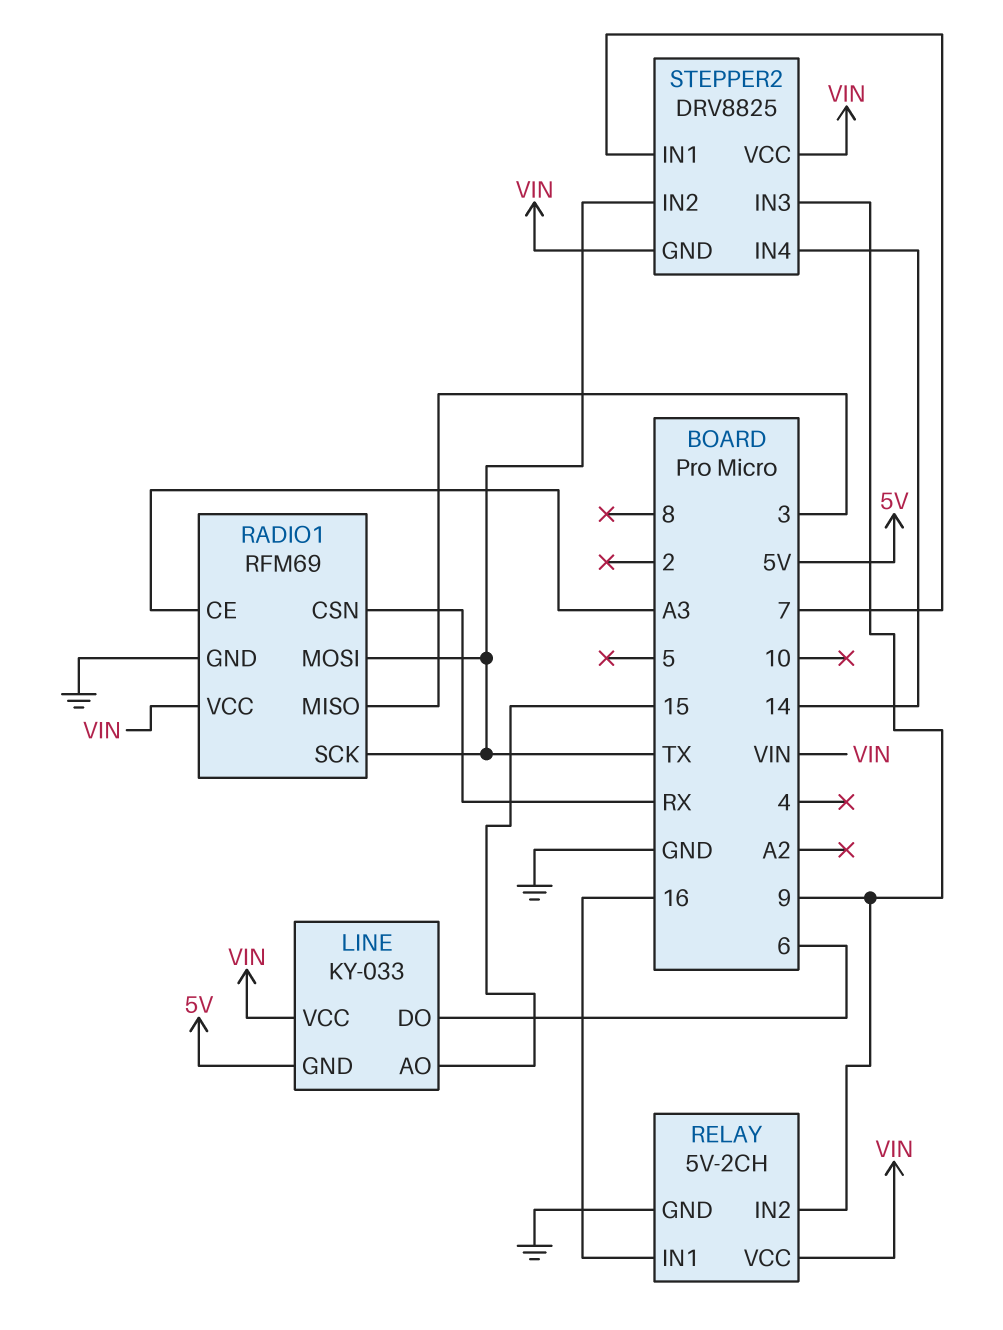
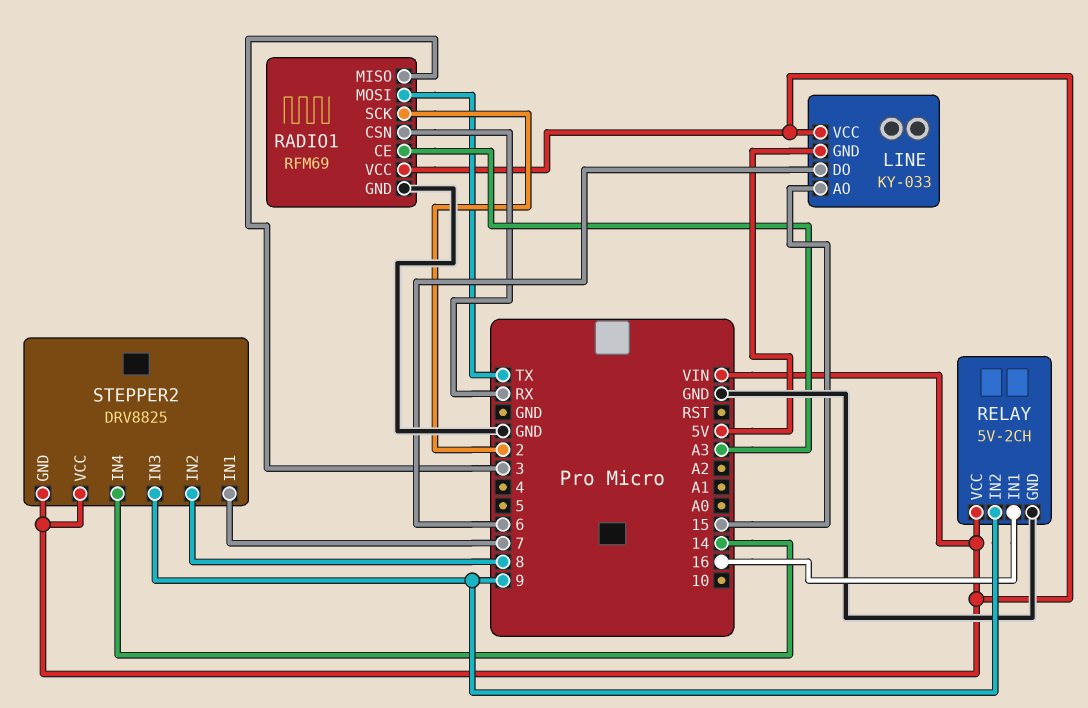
RADIO1 pin SCK: TX -> 2
STEPPER2 pin IN2: TX -> 8

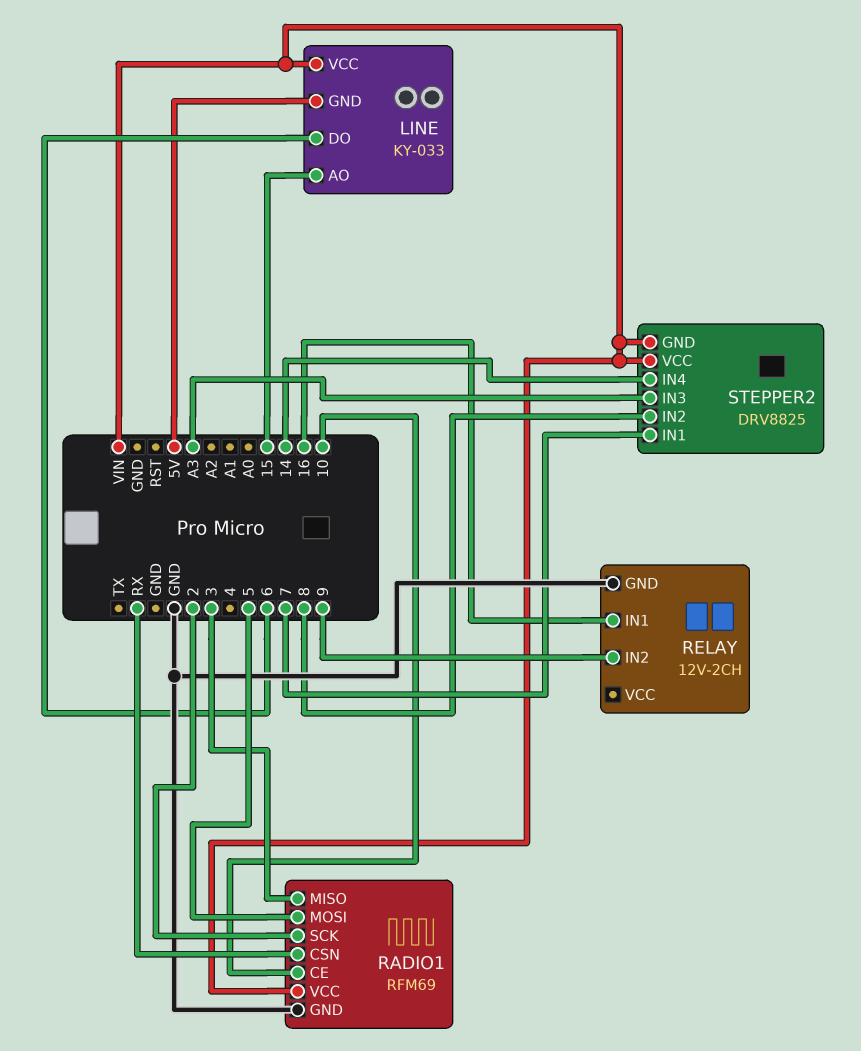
RADIO1 pin CE: A3 -> 10
RADIO1 pin MOSI: TX -> 5
RELAY: 5V-2CH -> 12V-2CH
RELAY pin VCC: VIN -> none
STEPPER2 pin IN3: 9 -> A3

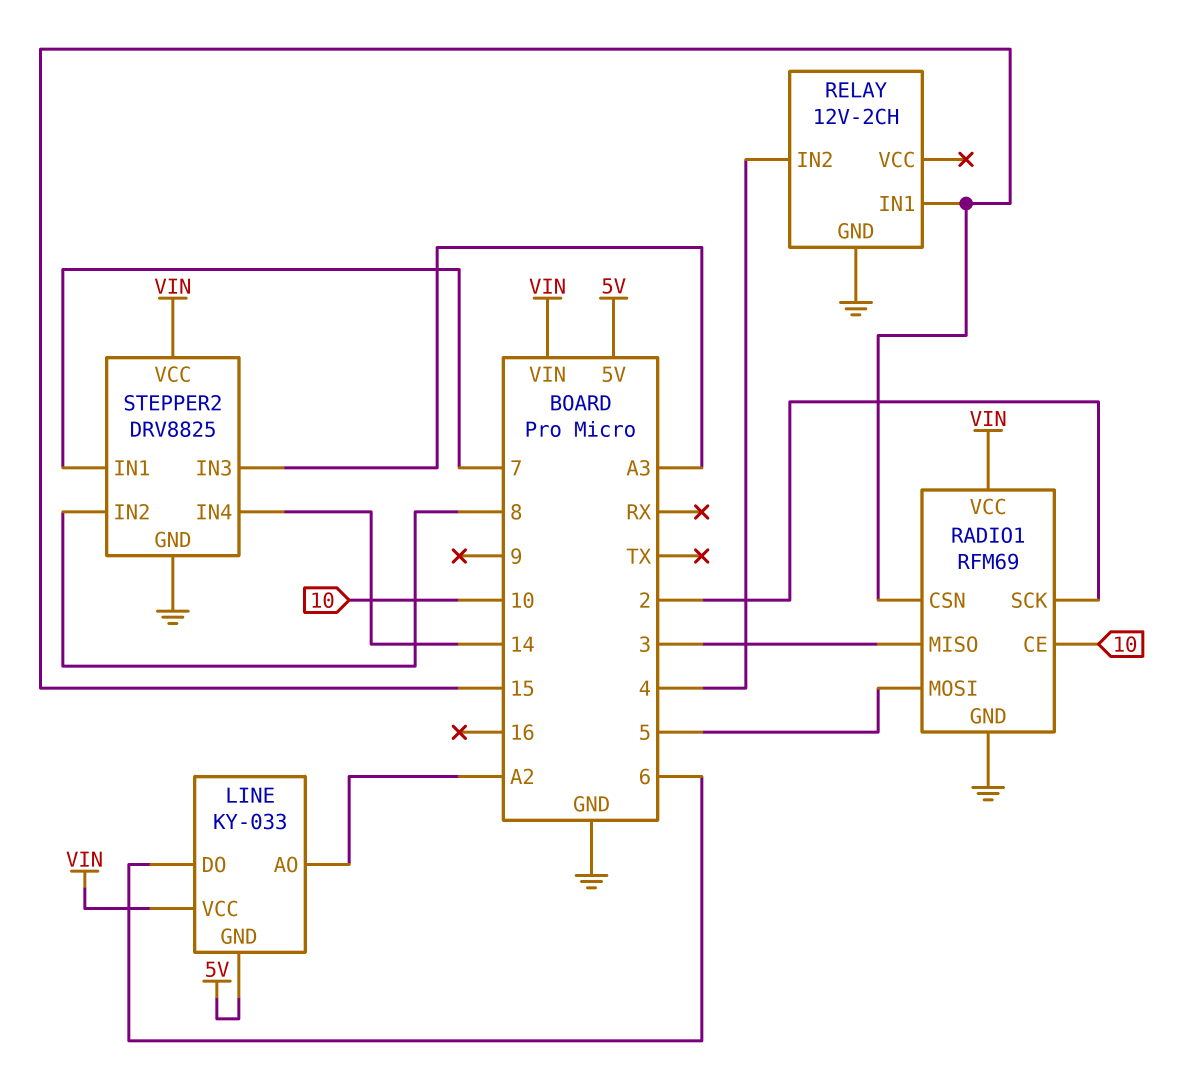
LINE pin AO: 15 -> A2
RADIO1 pin CSN: RX -> 15
RELAY pin IN1: 16 -> 15
RELAY pin IN2: 9 -> 4
STEPPER2 pin GND: VIN -> GND

